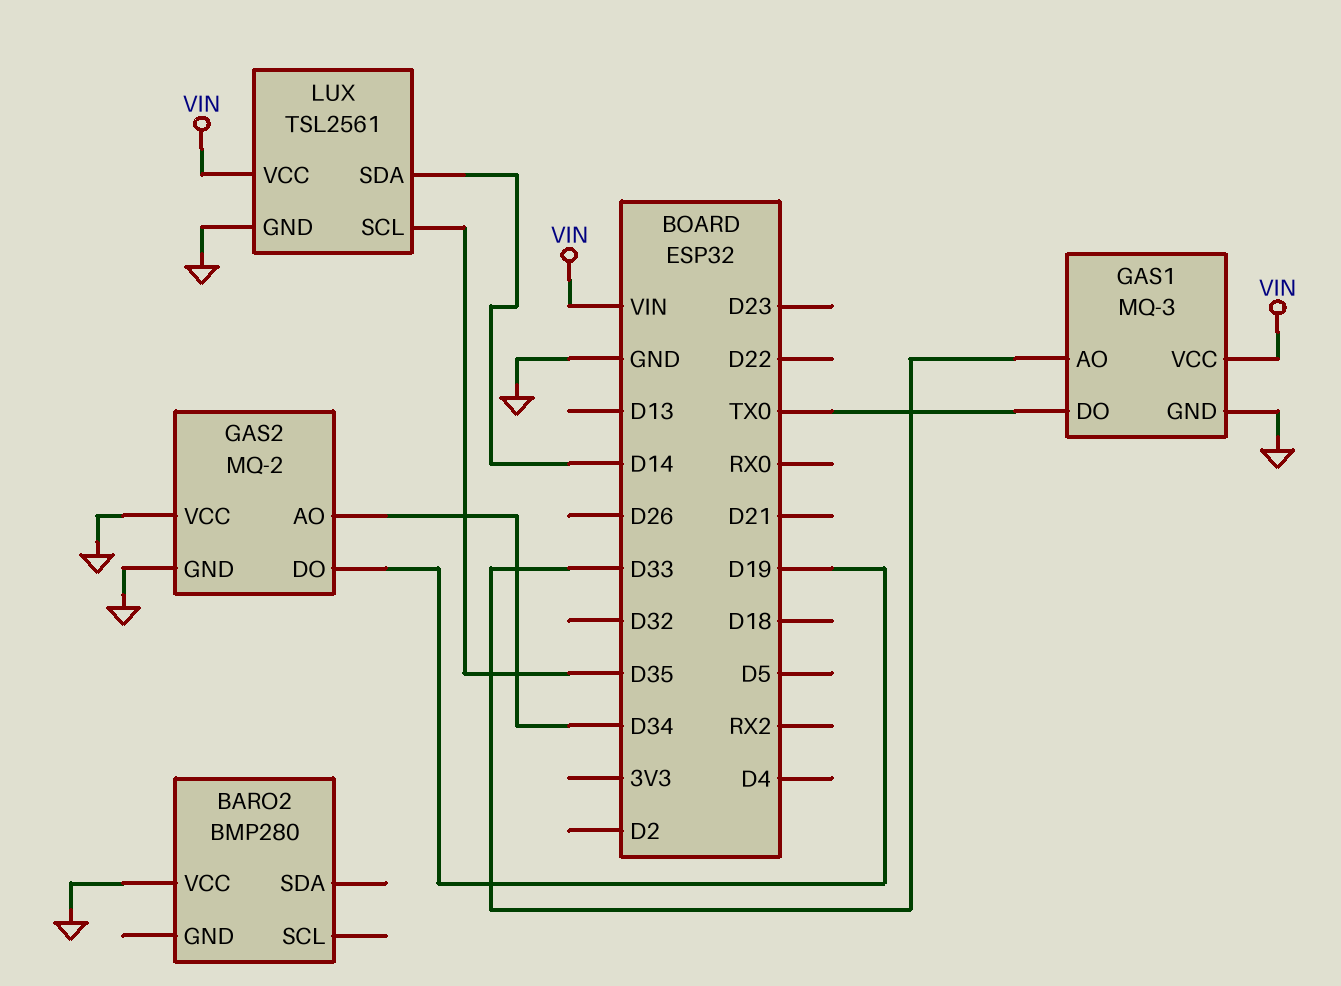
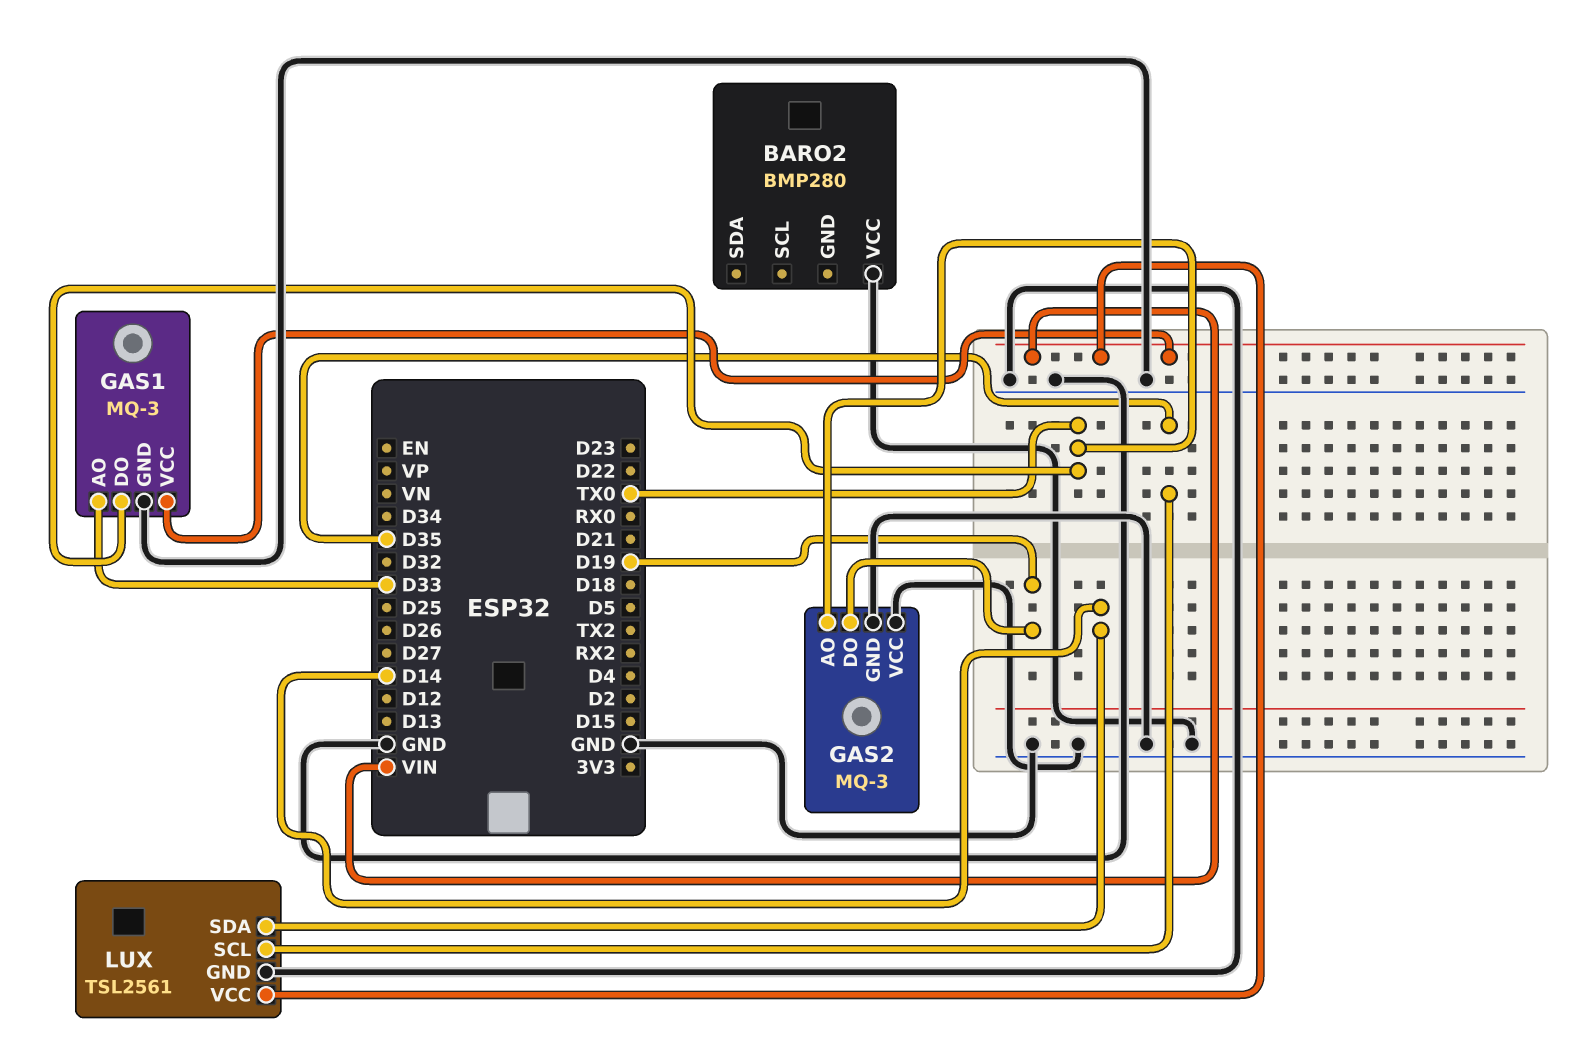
GAS2: MQ-2 -> MQ-3
GAS2 pin AO: D34 -> TX0

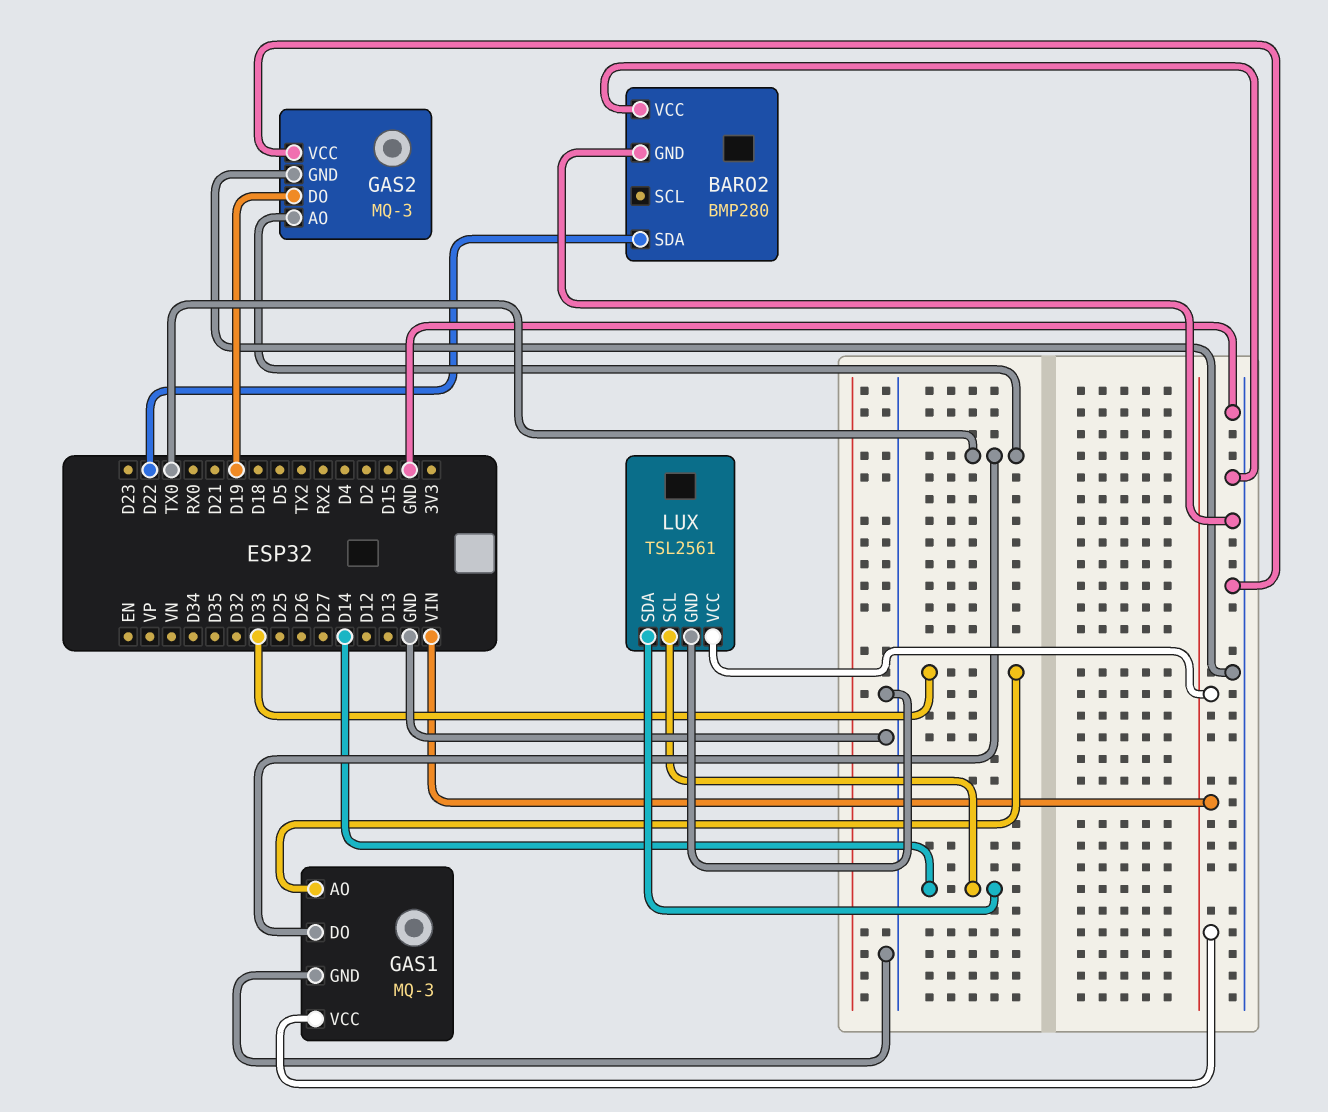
BARO2 pin GND: none -> GND
BARO2 pin SDA: none -> D22
LUX pin SCL: D35 -> D14

